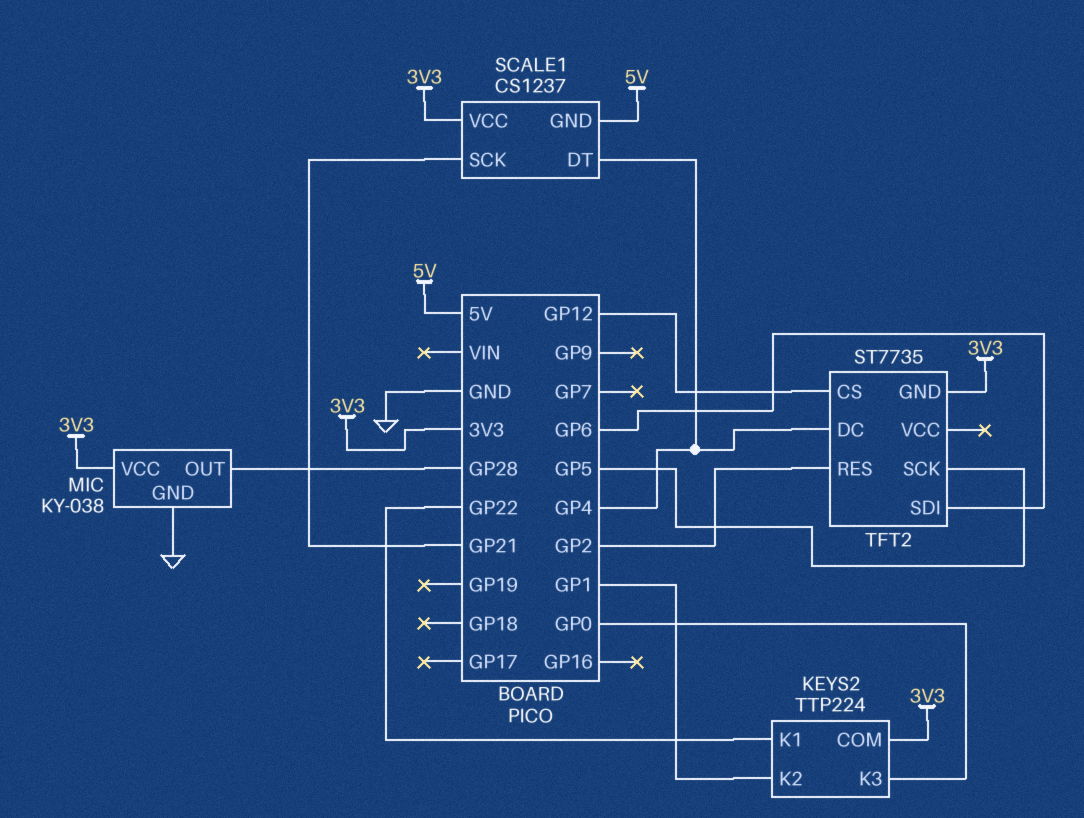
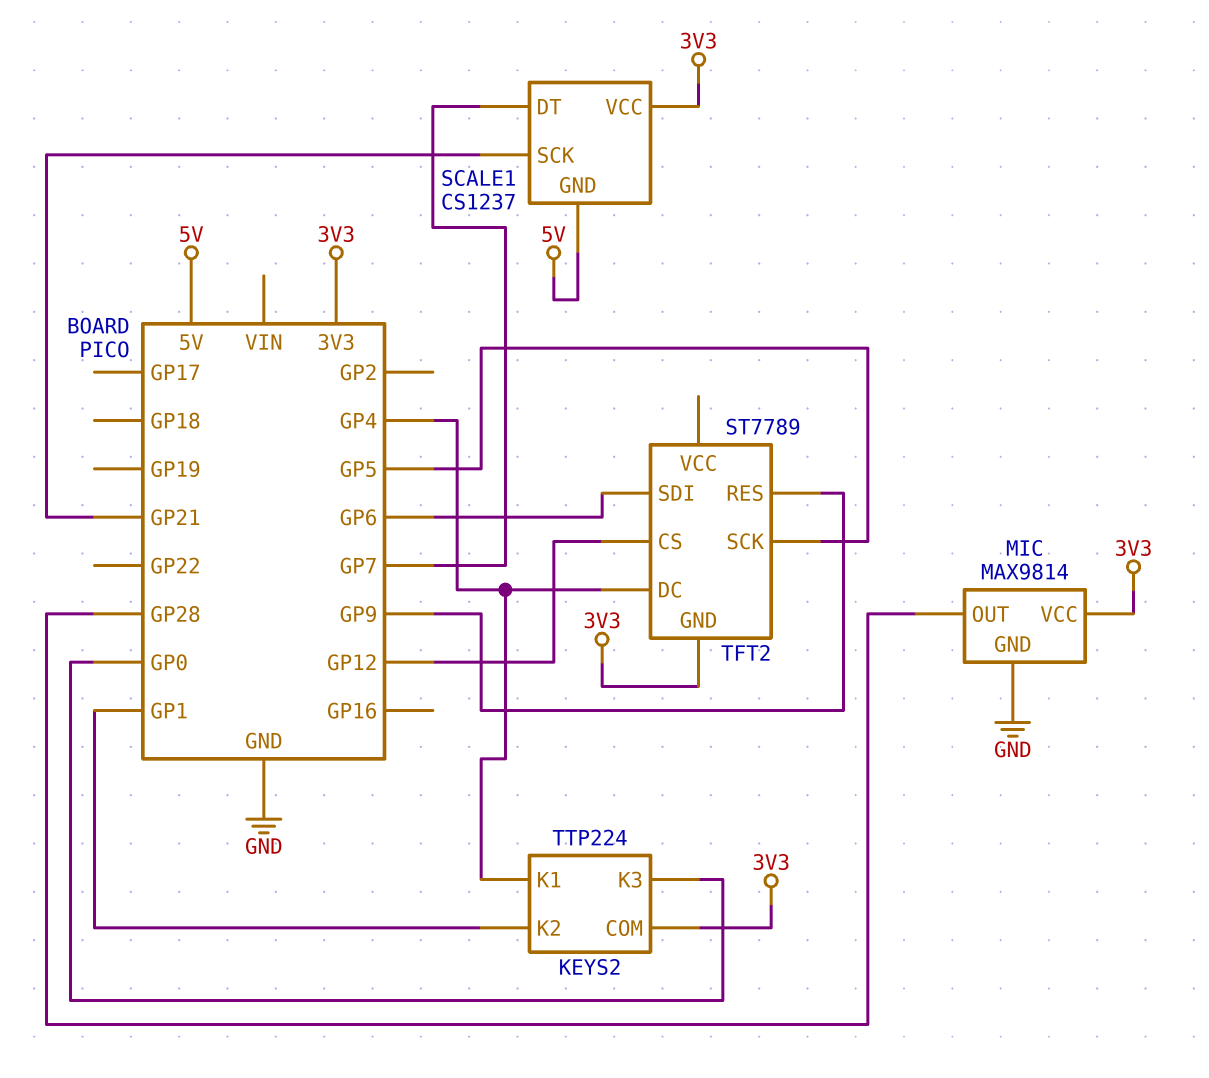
KEYS2 pin K1: GP22 -> GP4
MIC: KY-038 -> MAX9814
SCALE1 pin DT: GP4 -> GP7
TFT2: ST7735 -> ST7789
TFT2 pin RES: GP2 -> GP9

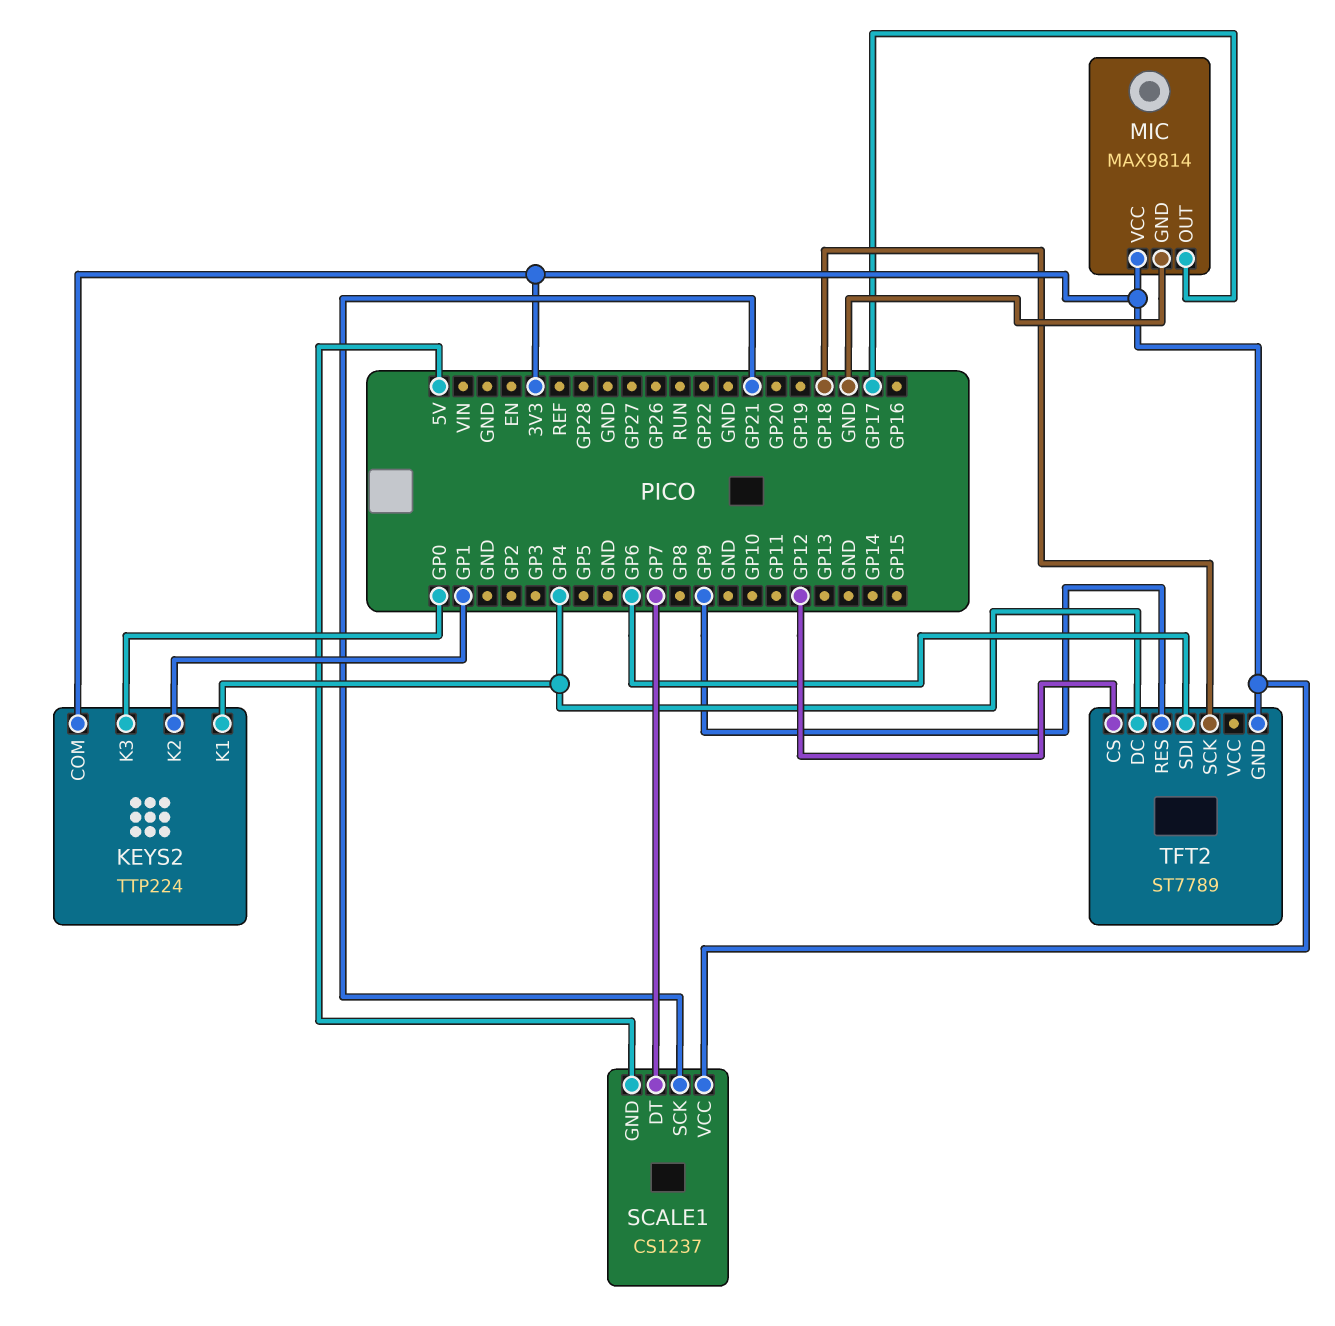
MIC pin OUT: GP28 -> GP17
TFT2 pin SCK: GP5 -> GP18

